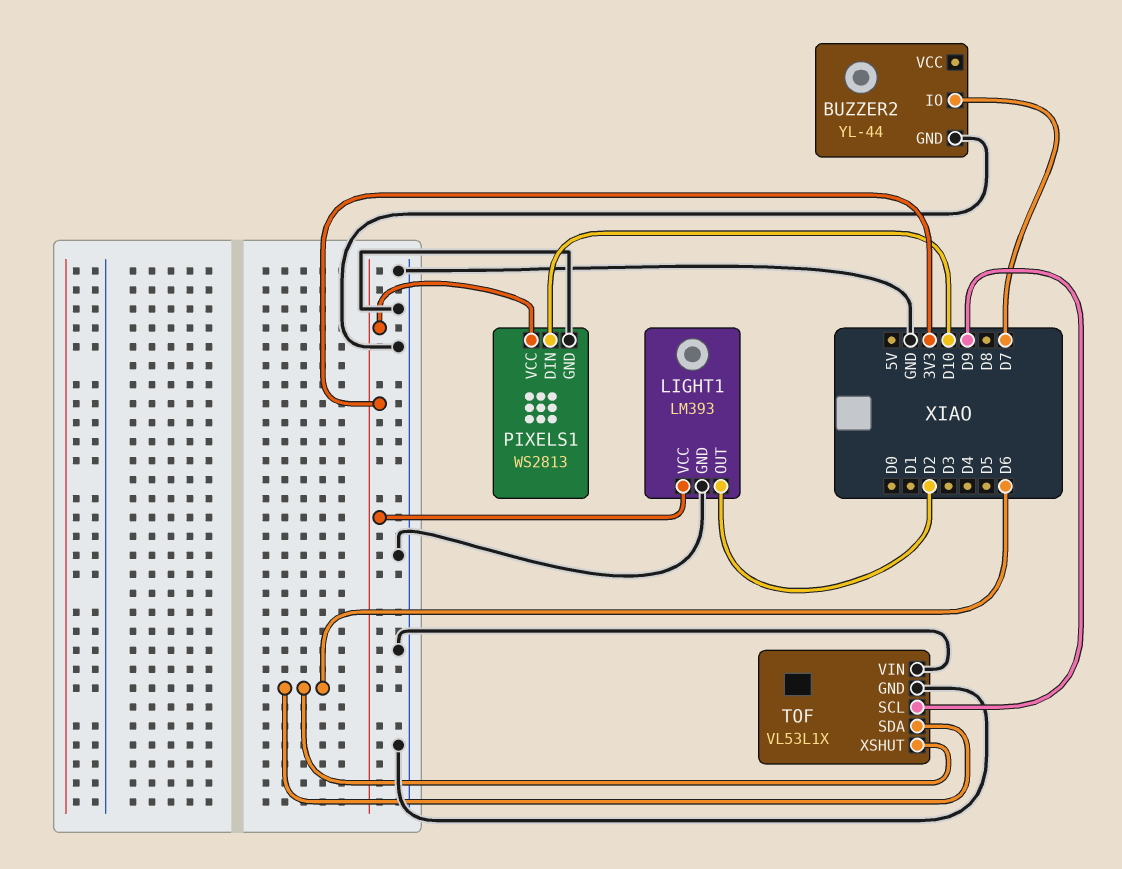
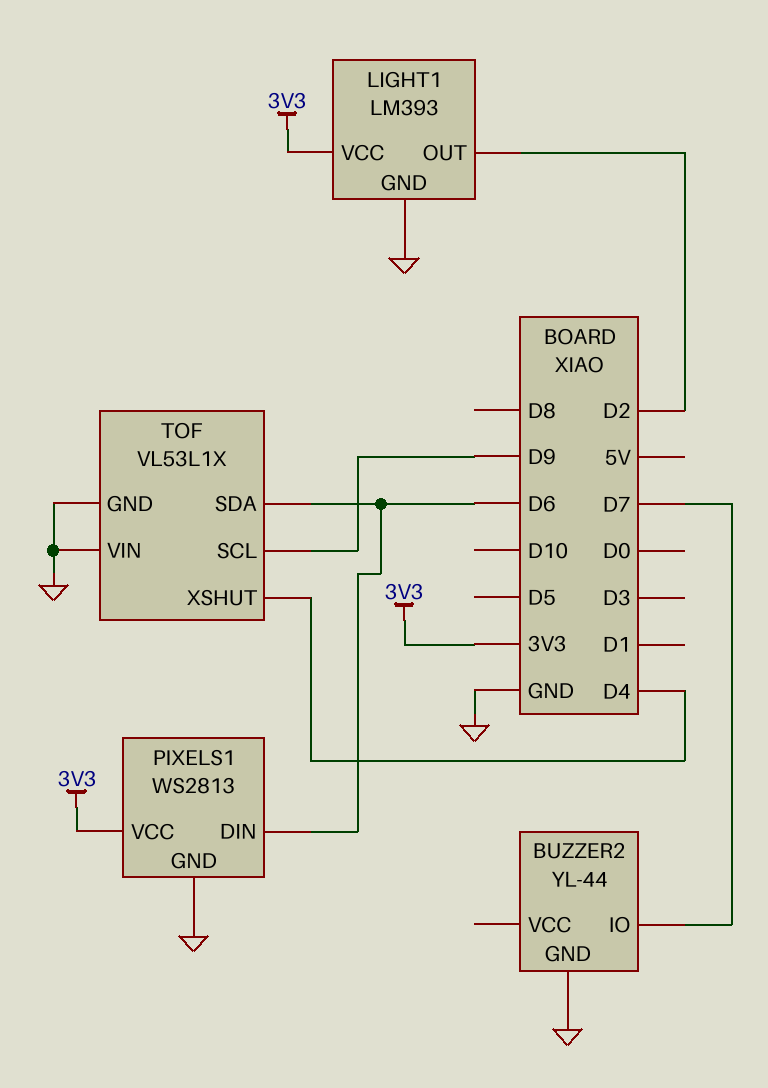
PIXELS1 pin DIN: D10 -> D6
TOF pin XSHUT: D6 -> D4

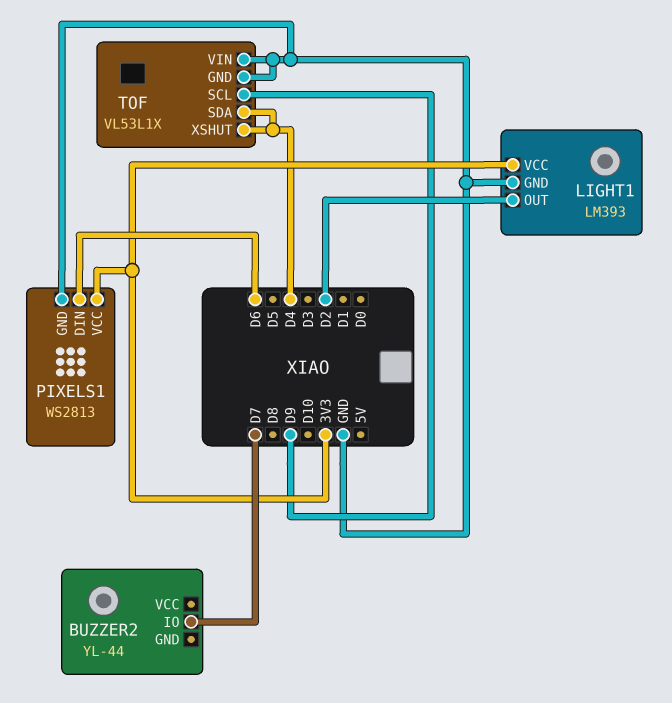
BUZZER2 pin GND: GND -> none
TOF pin SDA: D6 -> D4

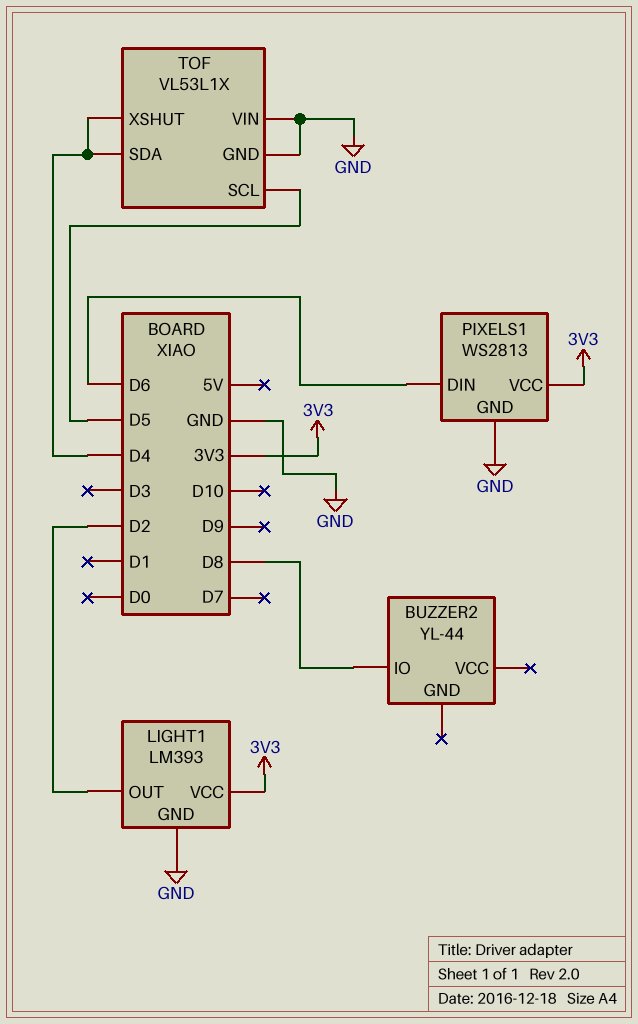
BUZZER2 pin IO: D7 -> D8
TOF pin SCL: D9 -> D5

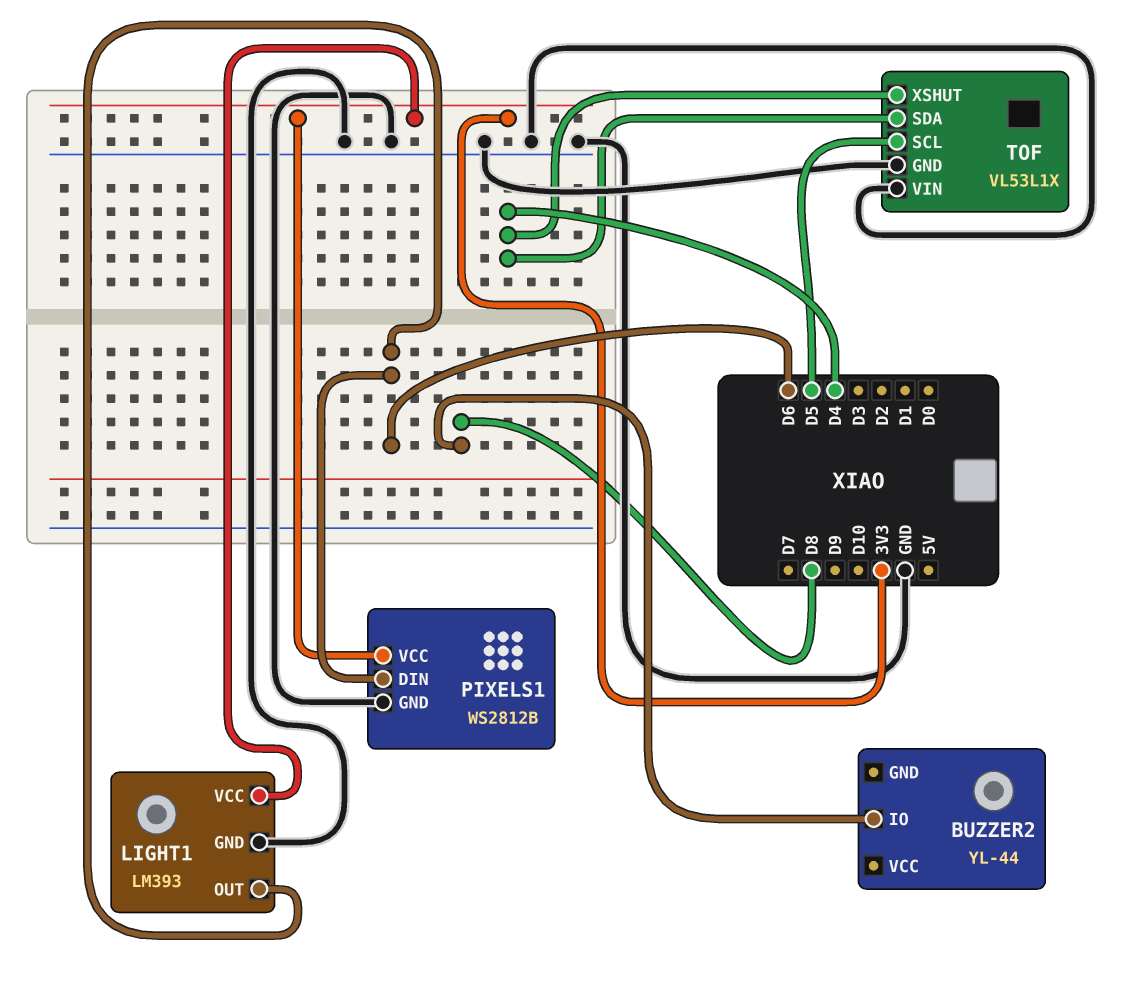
LIGHT1 pin OUT: D2 -> D6
PIXELS1: WS2813 -> WS2812B

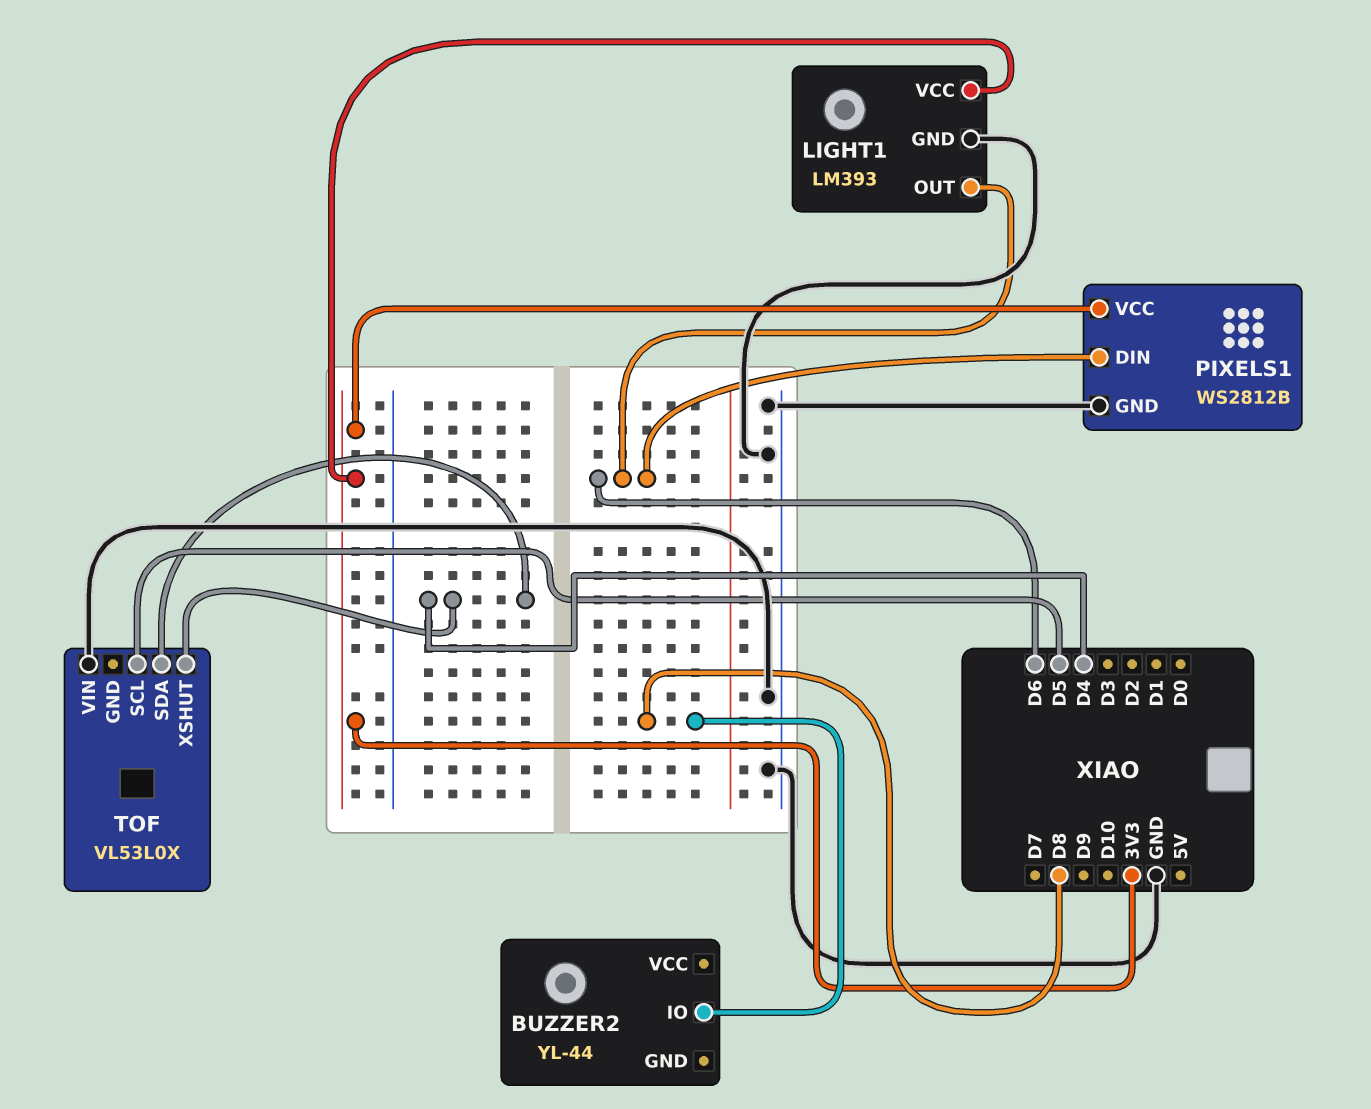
TOF: VL53L1X -> VL53L0X
TOF pin GND: GND -> none

